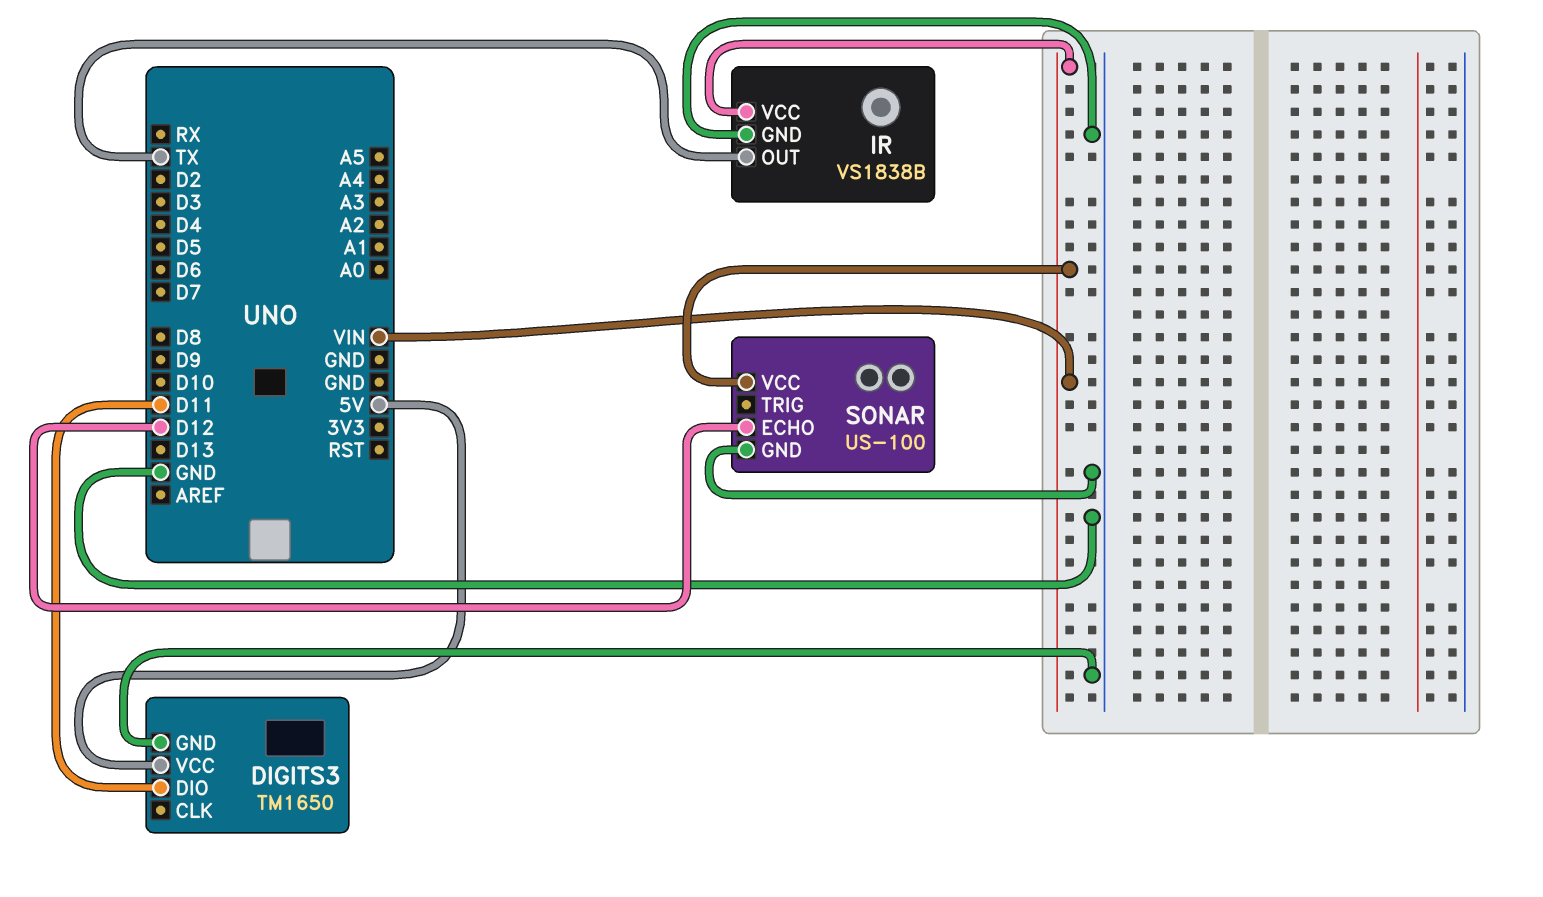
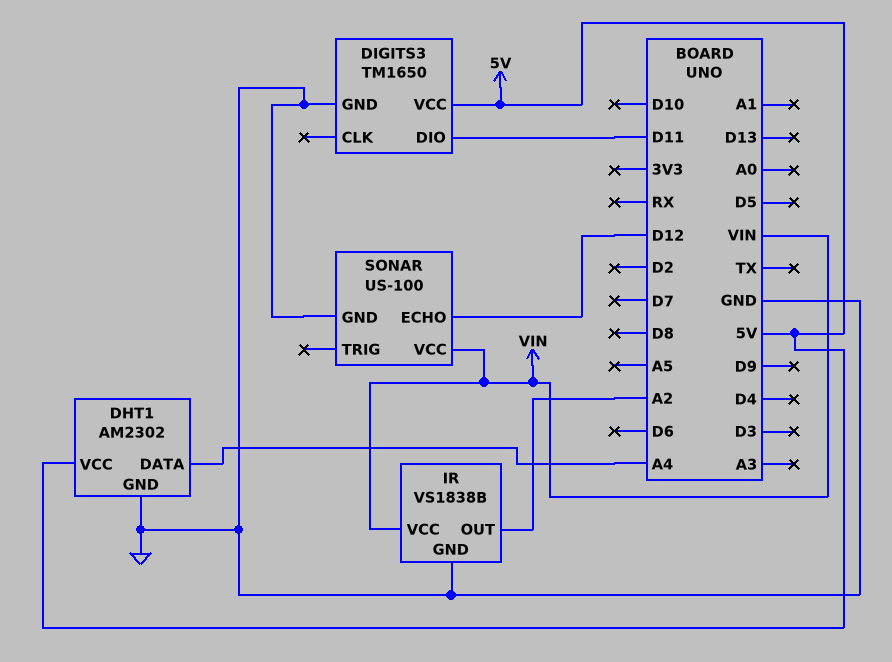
DHT1: none -> AM2302
DHT1 pin DATA: none -> A4
DHT1 pin GND: none -> GND
DHT1 pin VCC: none -> 5V
IR pin OUT: TX -> A2

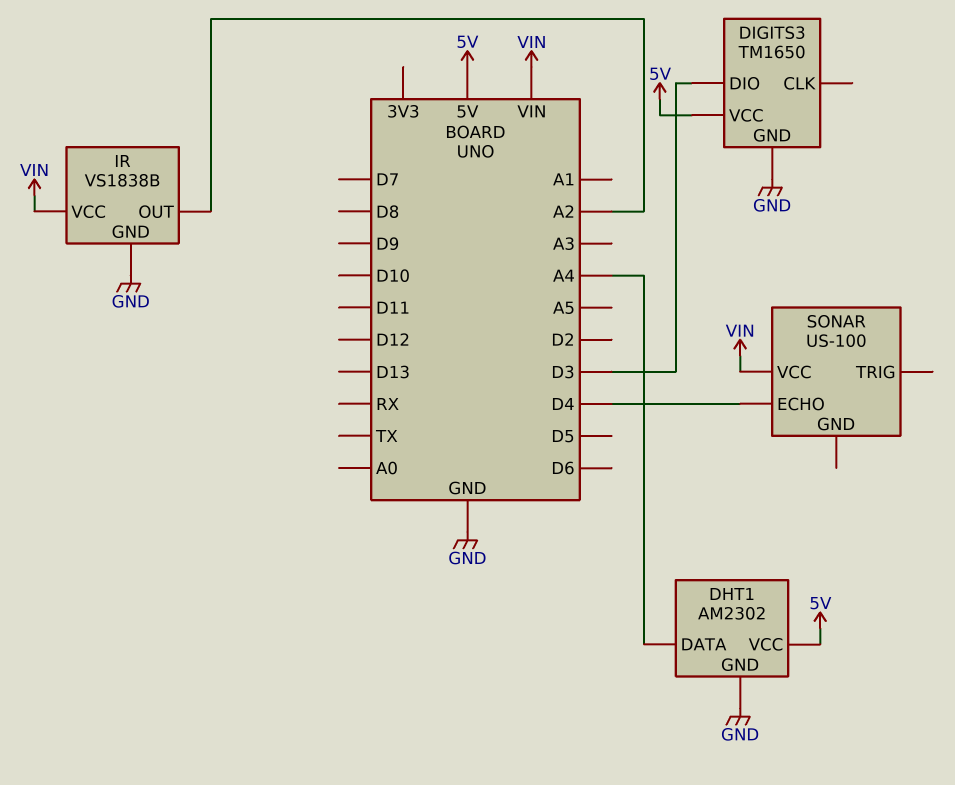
DIGITS3 pin DIO: D11 -> D3
SONAR pin ECHO: D12 -> D4
SONAR pin GND: GND -> none

